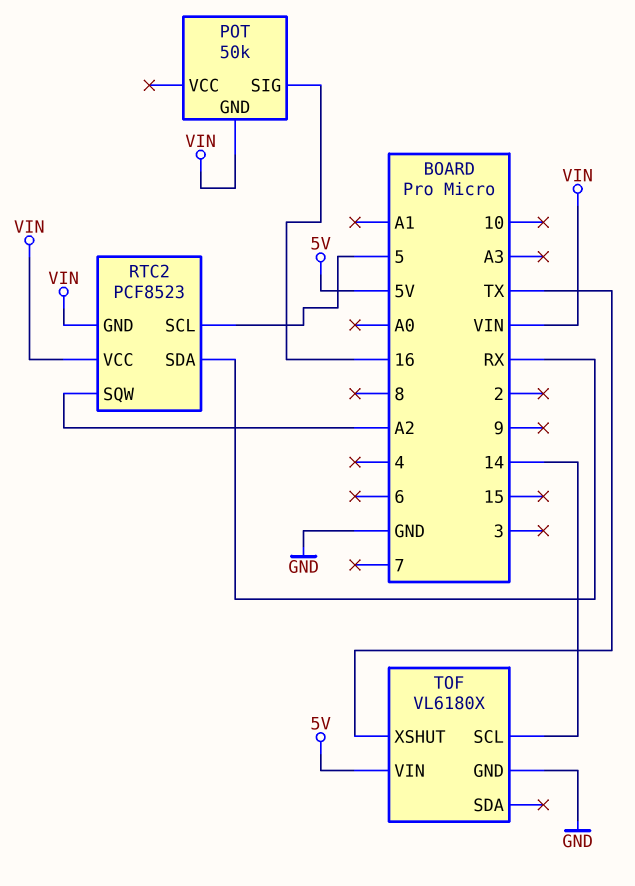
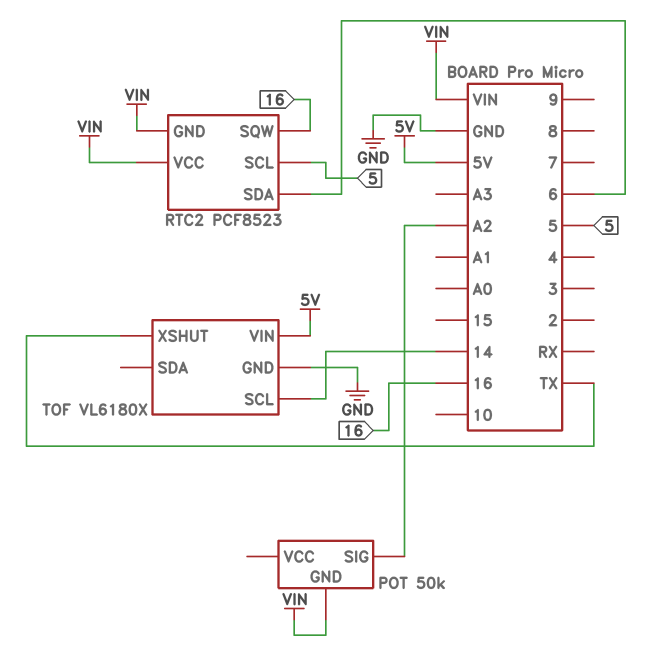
POT pin SIG: 16 -> A2
RTC2 pin SDA: RX -> 6
RTC2 pin SQW: A2 -> 16

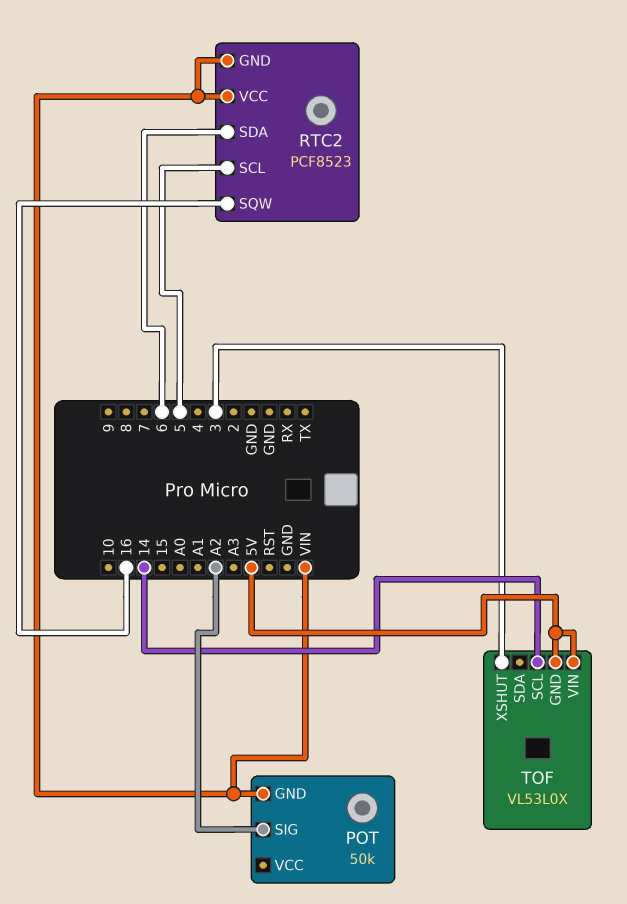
TOF: VL6180X -> VL53L0X
TOF pin GND: GND -> 5V
TOF pin XSHUT: TX -> 3

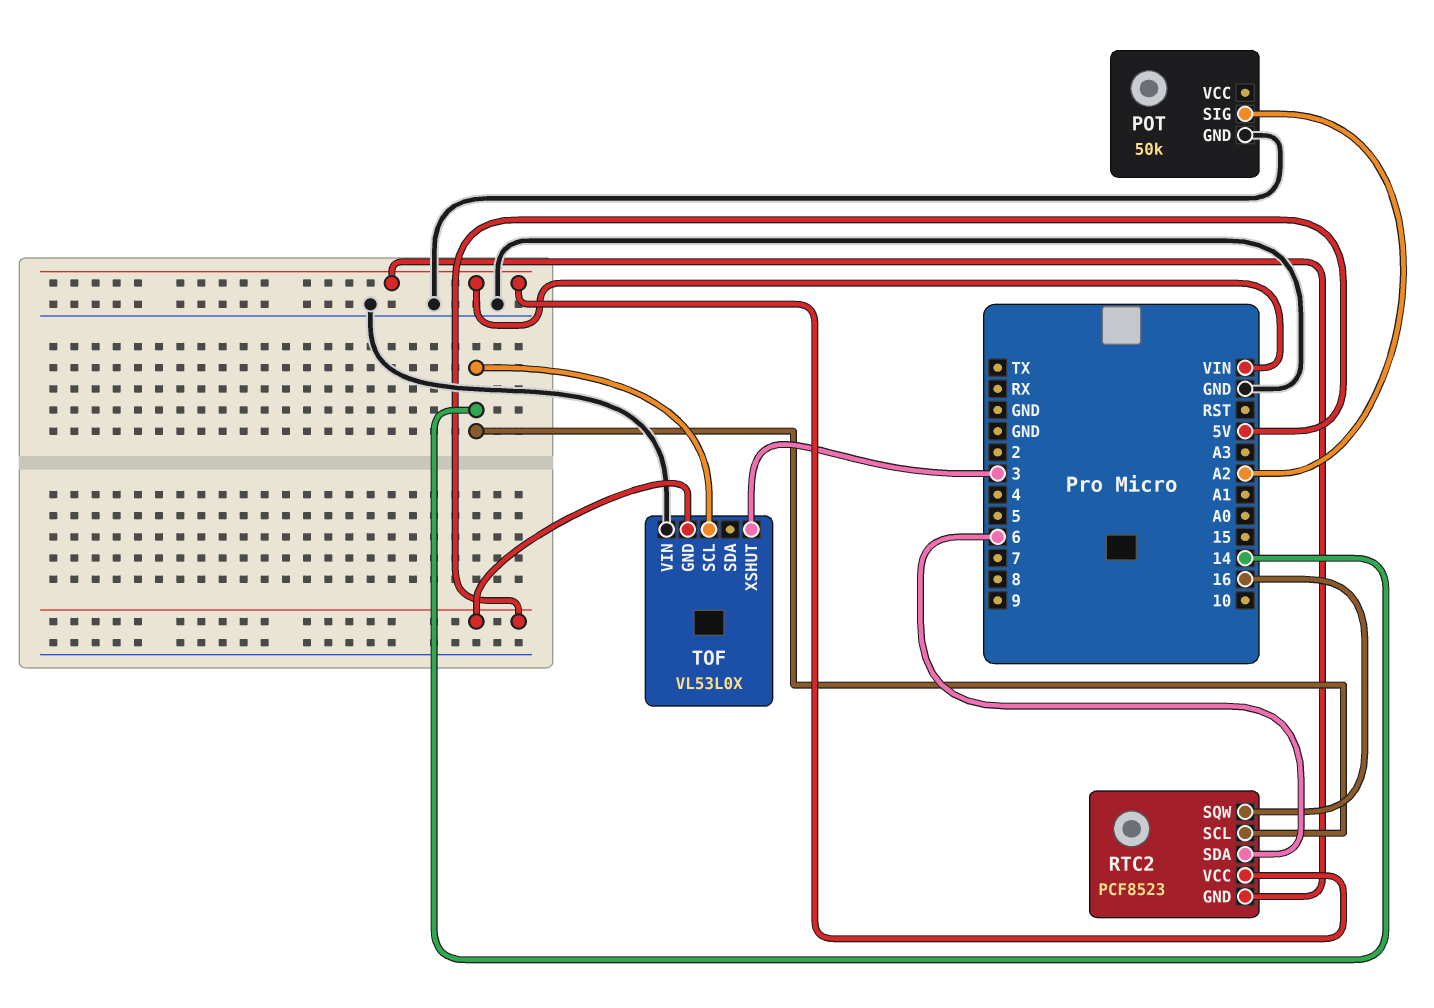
POT pin GND: VIN -> GND
RTC2 pin SCL: 5 -> 14
TOF pin VIN: 5V -> GND

